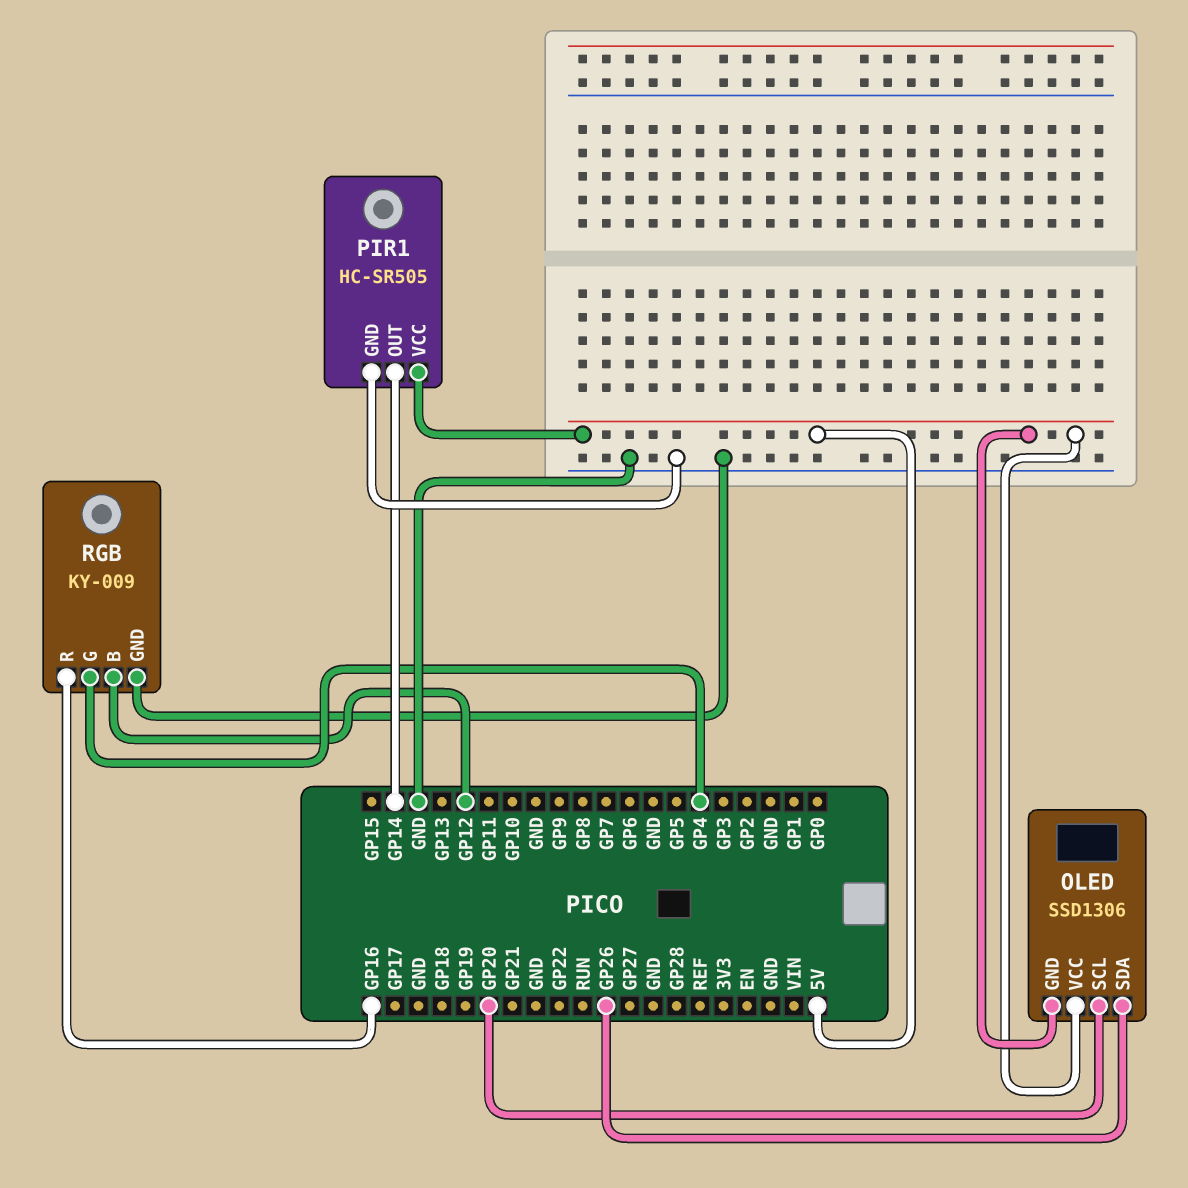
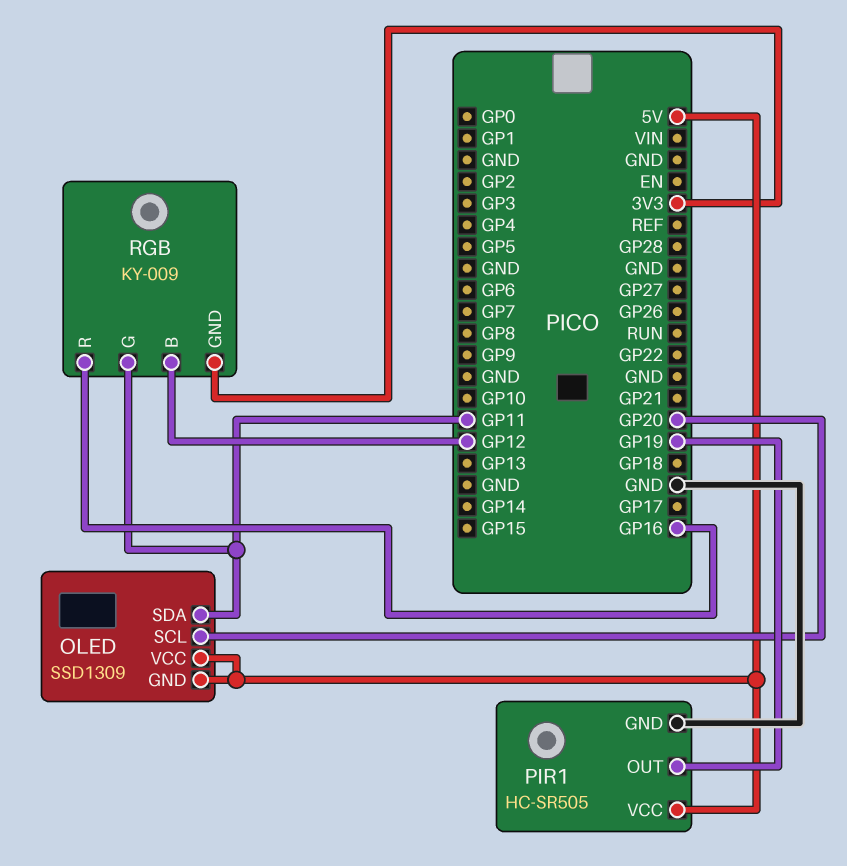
OLED: SSD1306 -> SSD1309
OLED pin SDA: GP26 -> GP11
PIR1 pin OUT: GP14 -> GP19
RGB pin G: GP4 -> GP11
RGB pin GND: GND -> 3V3

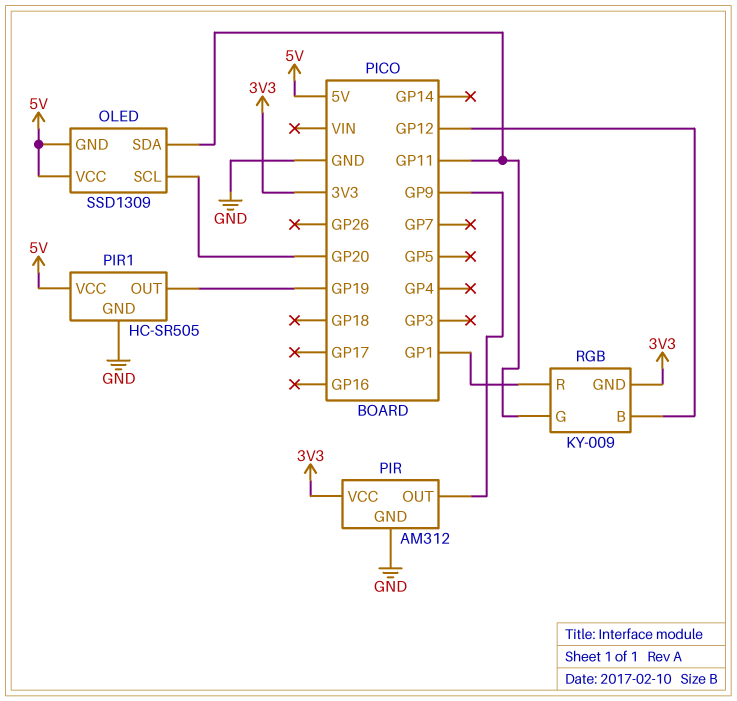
PIR: none -> AM312
PIR pin GND: none -> GND
PIR pin OUT: none -> GP9
PIR pin VCC: none -> 3V3
RGB pin R: GP16 -> GP1

